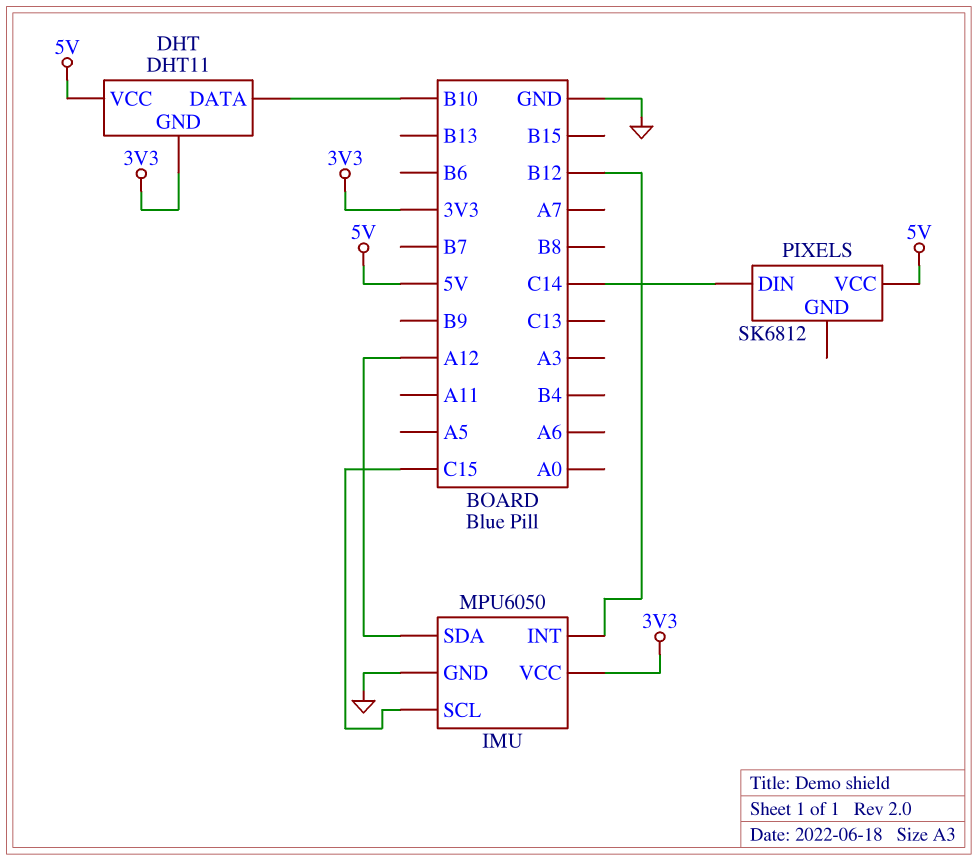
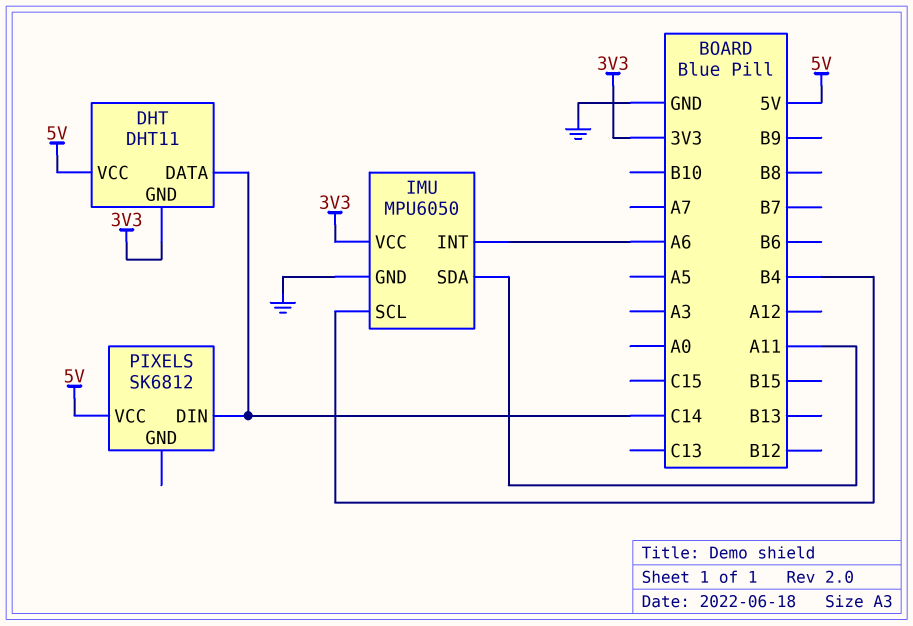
DHT pin DATA: B10 -> C14
IMU pin INT: B12 -> A6
IMU pin SCL: C15 -> B4
IMU pin SDA: A12 -> A11

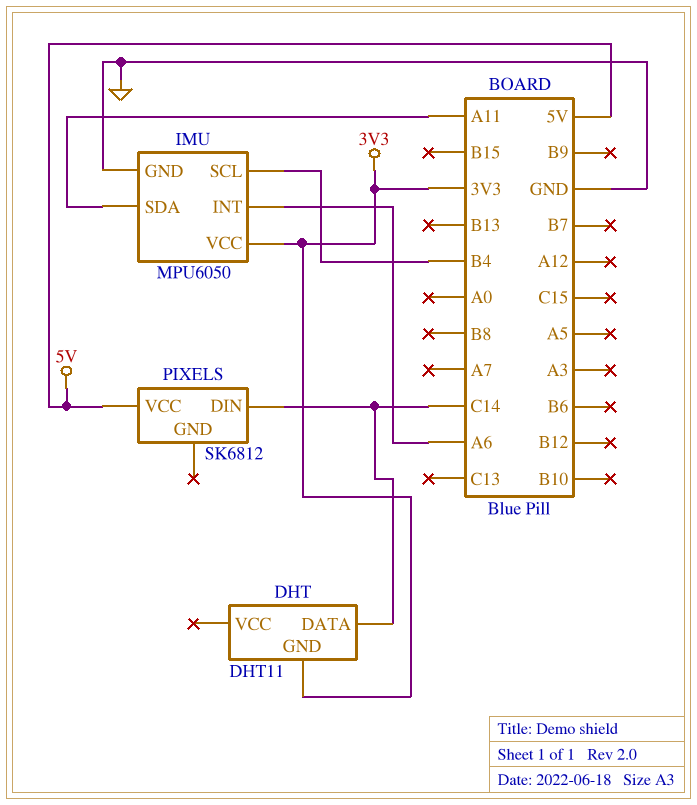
DHT pin VCC: 5V -> none

